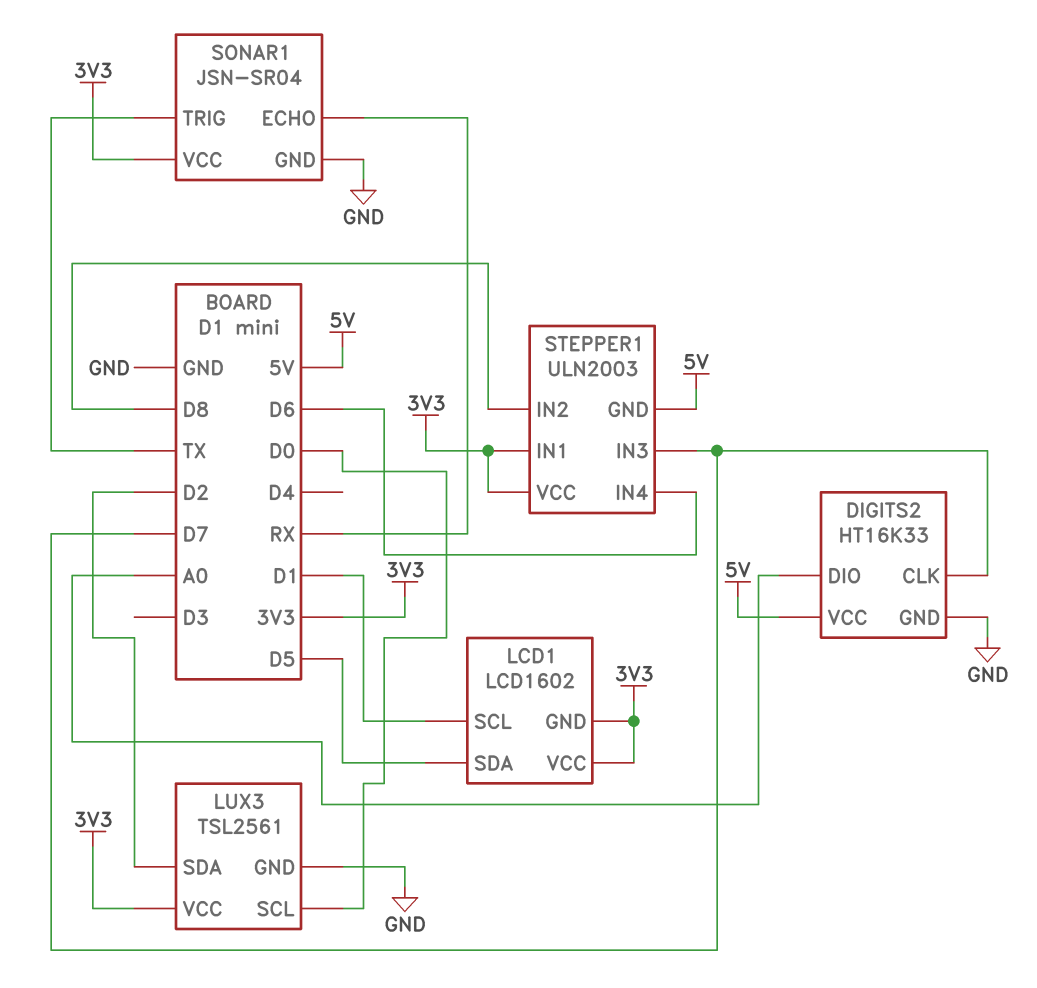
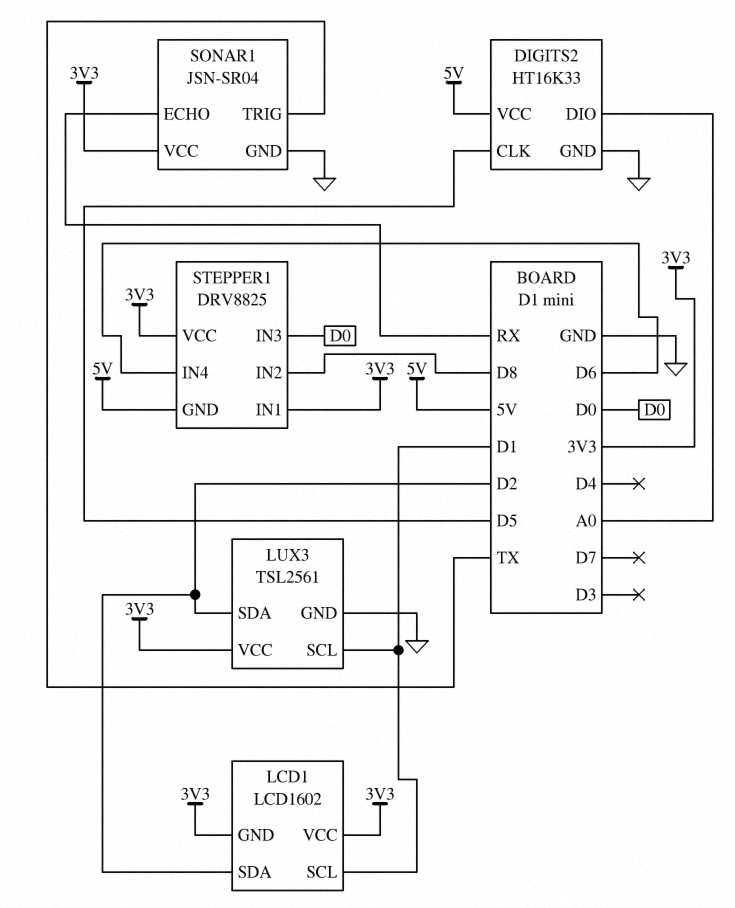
DIGITS2 pin CLK: D7 -> D5
LCD1 pin SDA: D5 -> D2
LUX3 pin SCL: D0 -> D1
STEPPER1: ULN2003 -> DRV8825
STEPPER1 pin IN3: D7 -> D0

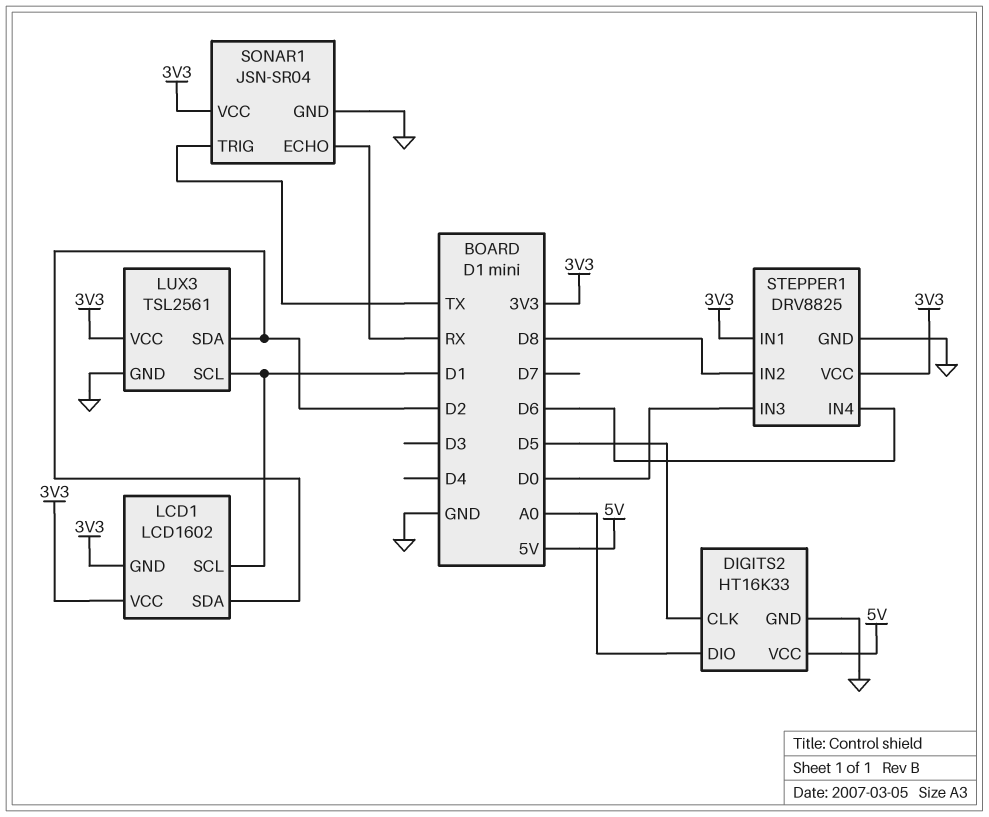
STEPPER1 pin GND: 5V -> GND

